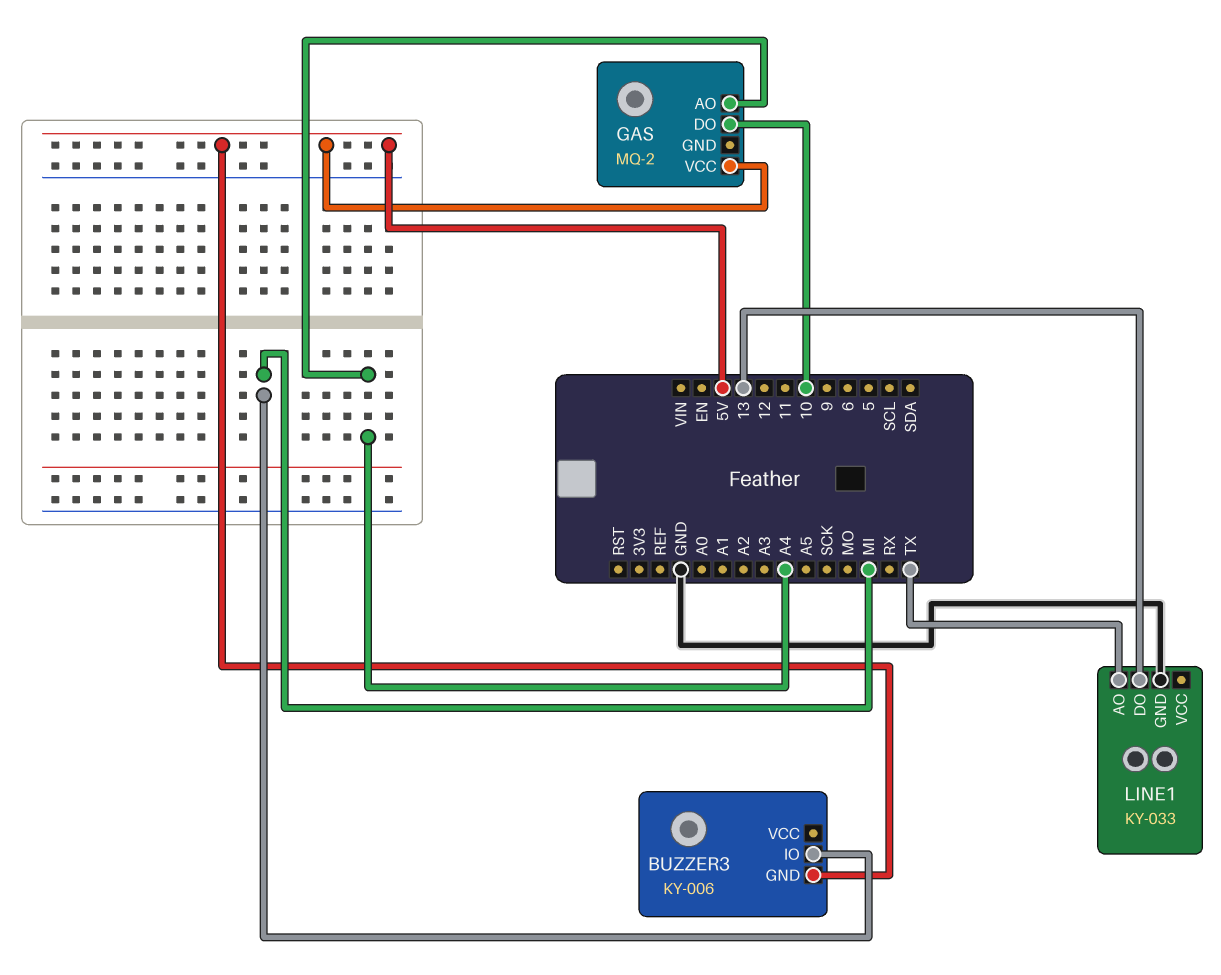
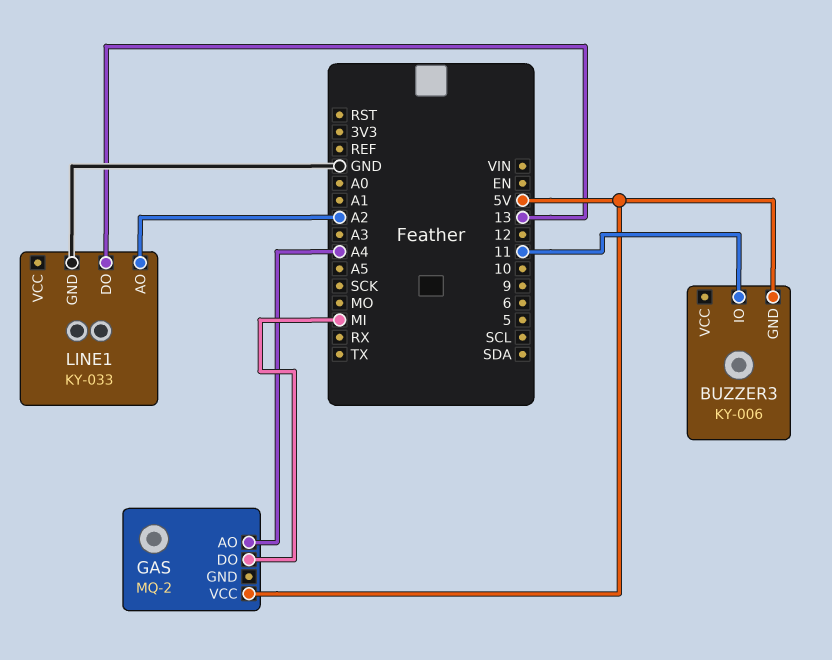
BUZZER3 pin IO: MI -> 11
GAS pin DO: 10 -> MI
LINE1 pin AO: TX -> A2

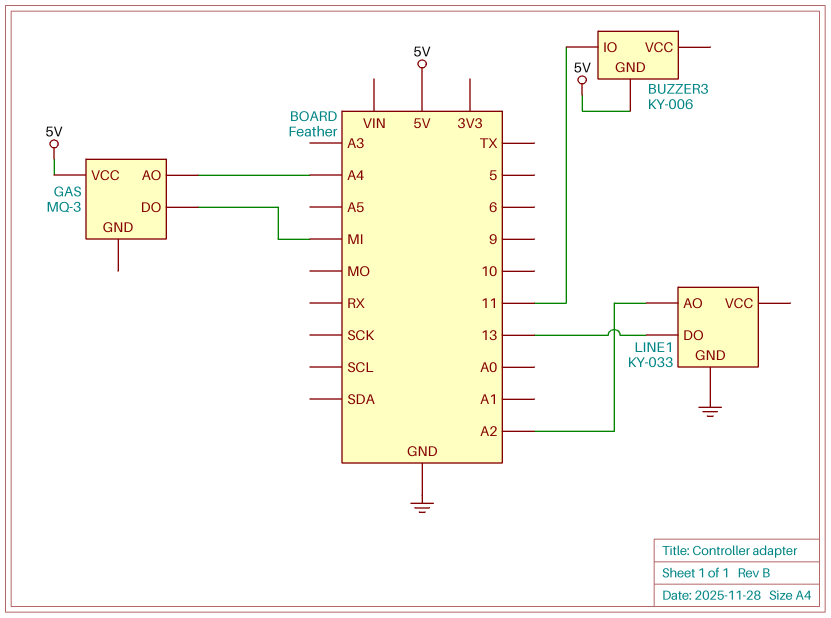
GAS: MQ-2 -> MQ-3

